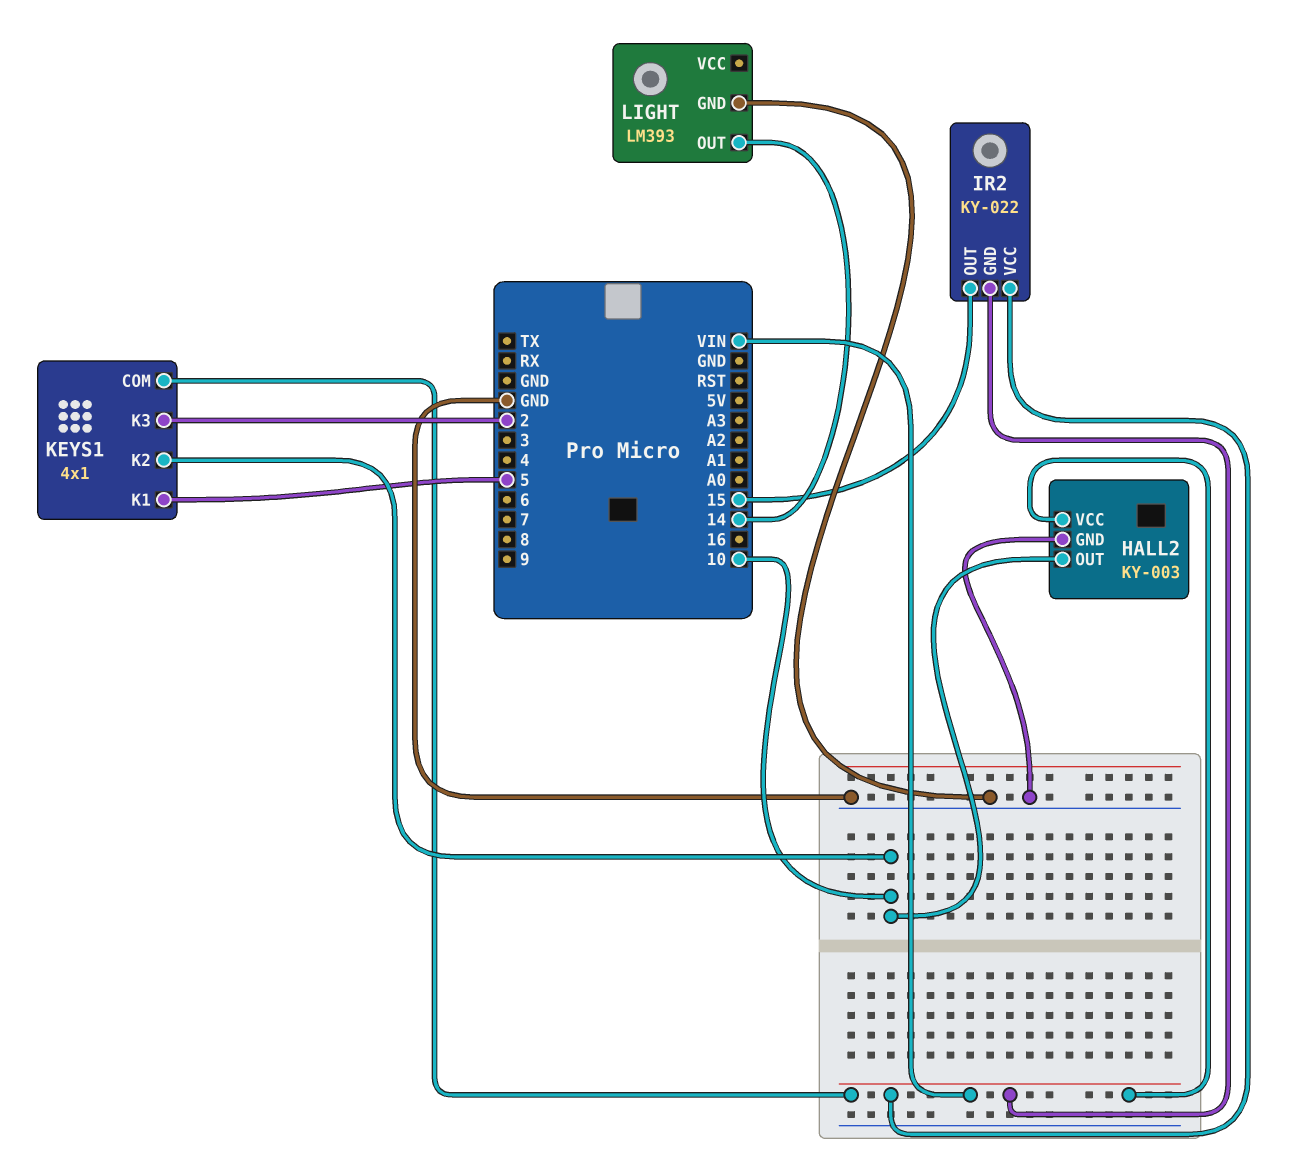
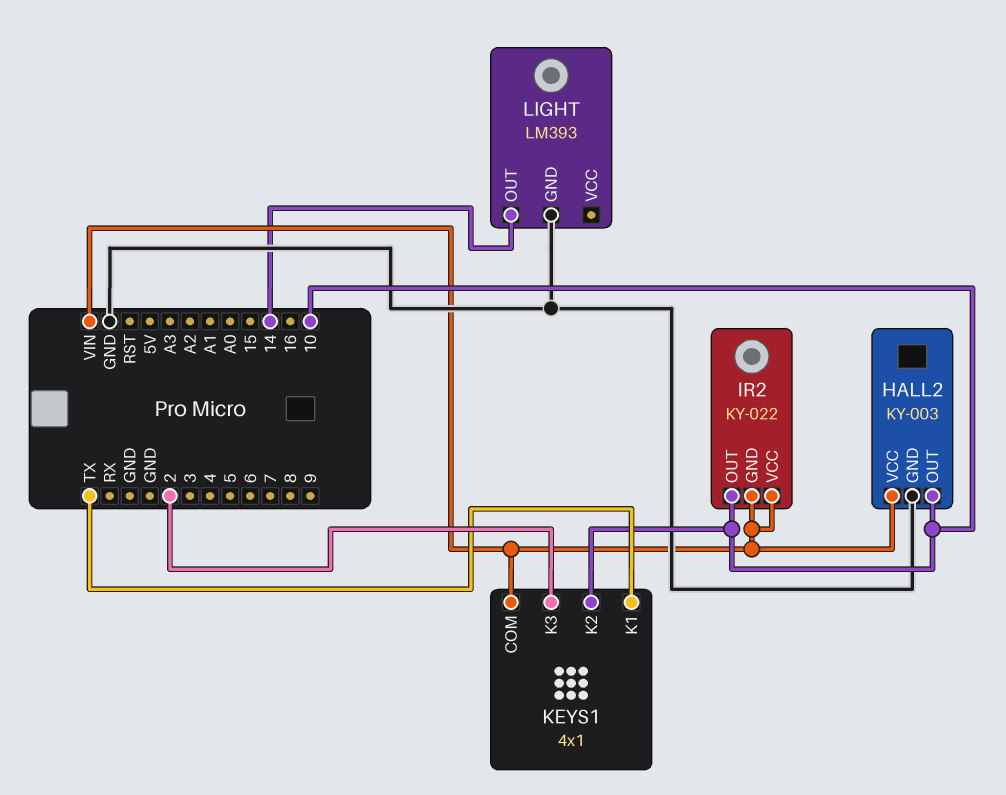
IR2 pin OUT: 15 -> 10
KEYS1 pin K1: 5 -> TX

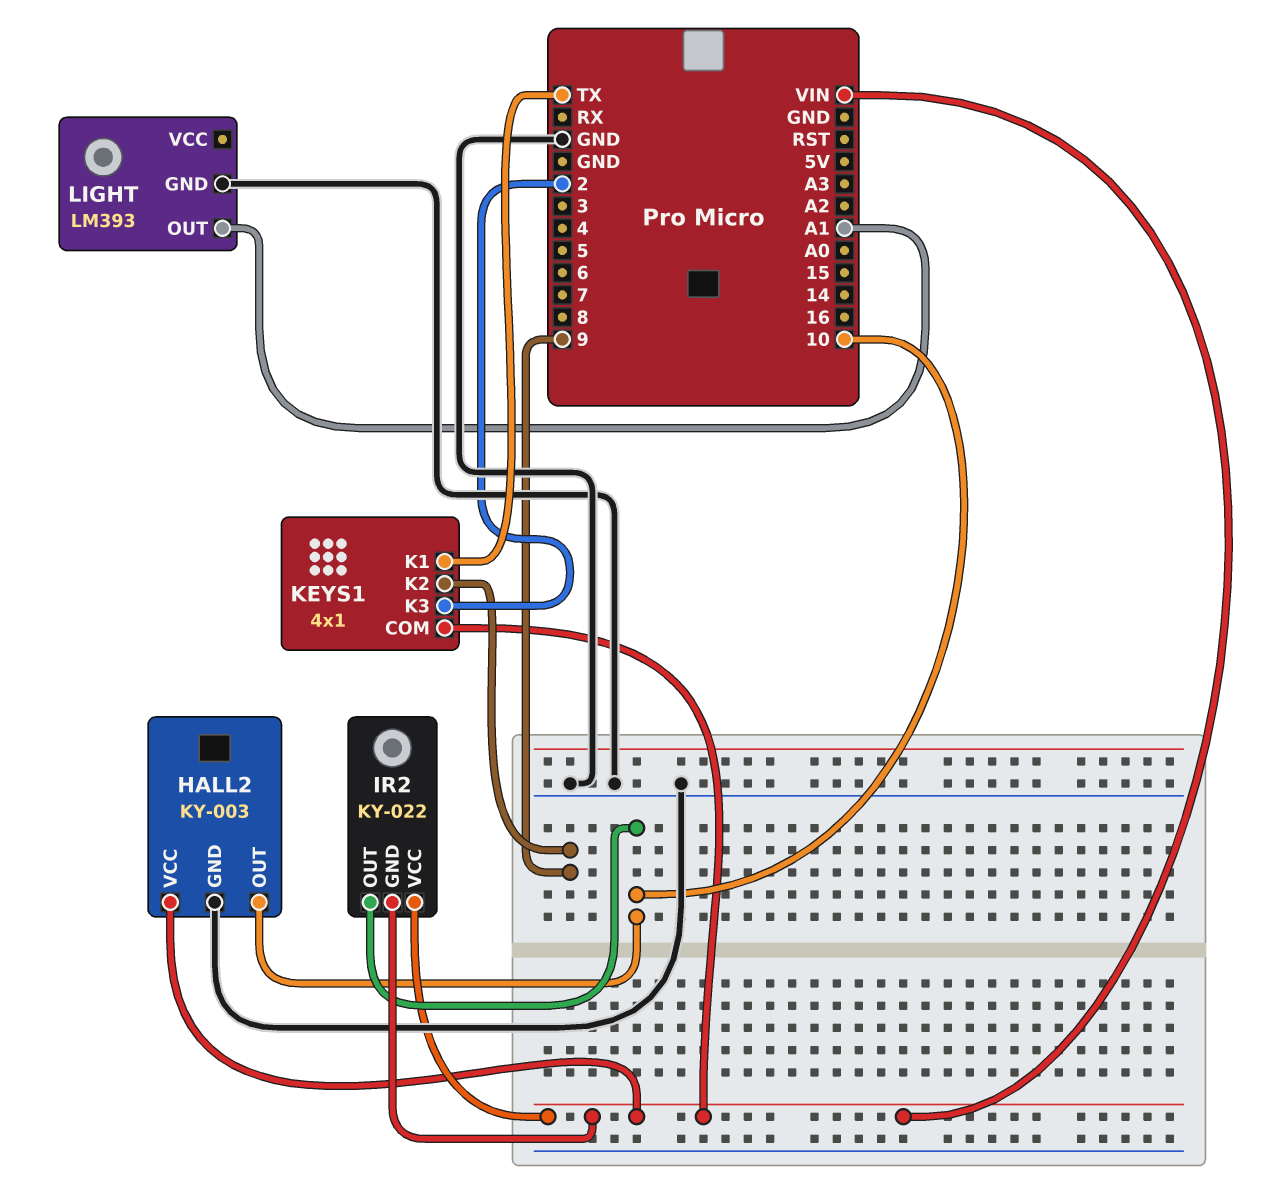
KEYS1 pin K2: 10 -> 9
LIGHT pin OUT: 14 -> A1

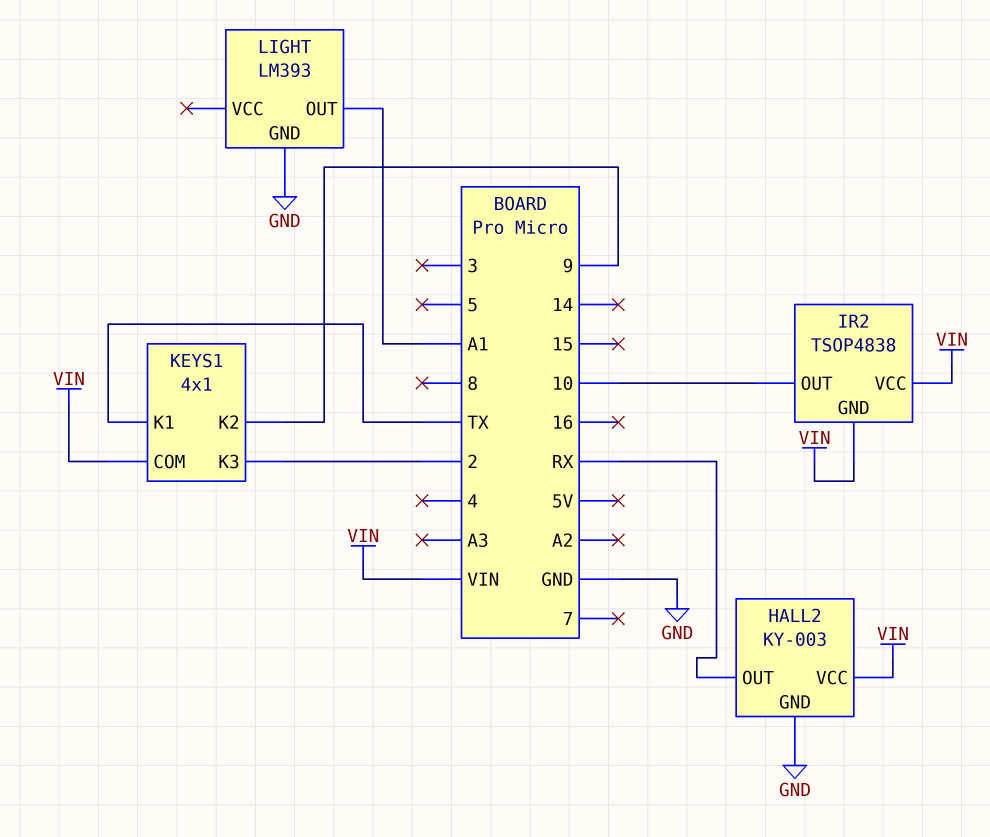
HALL2 pin OUT: 10 -> RX
IR2: KY-022 -> TSOP4838

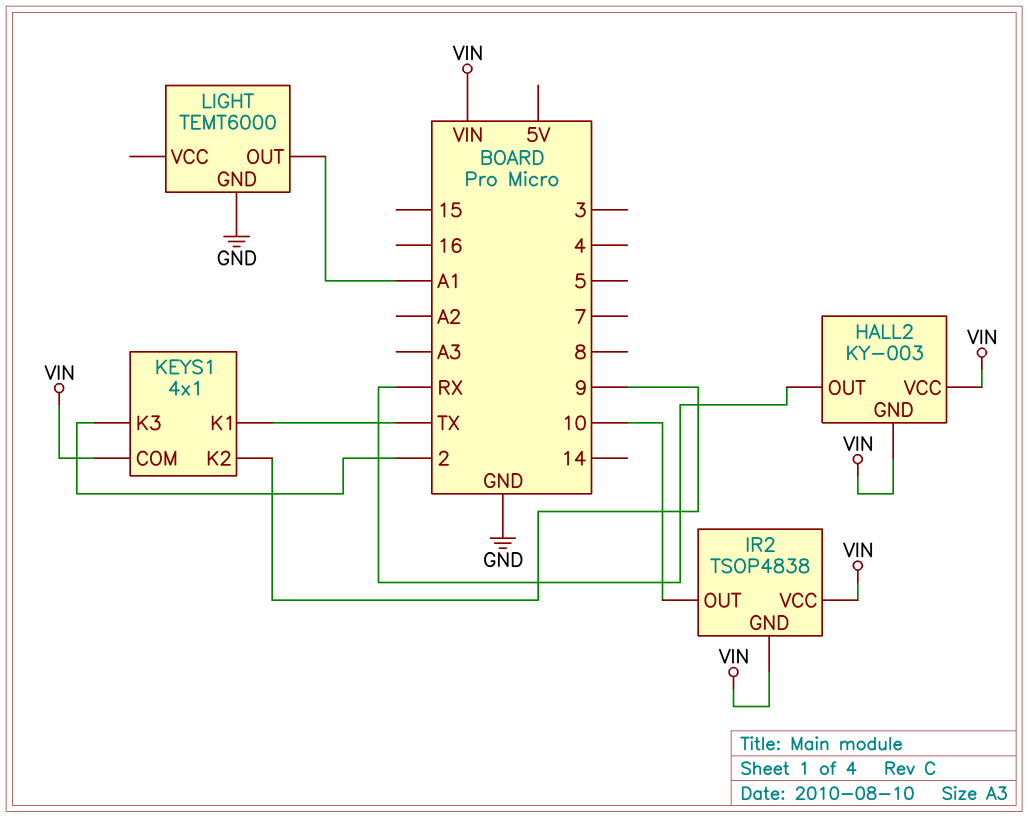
HALL2 pin GND: GND -> VIN
LIGHT: LM393 -> TEMT6000

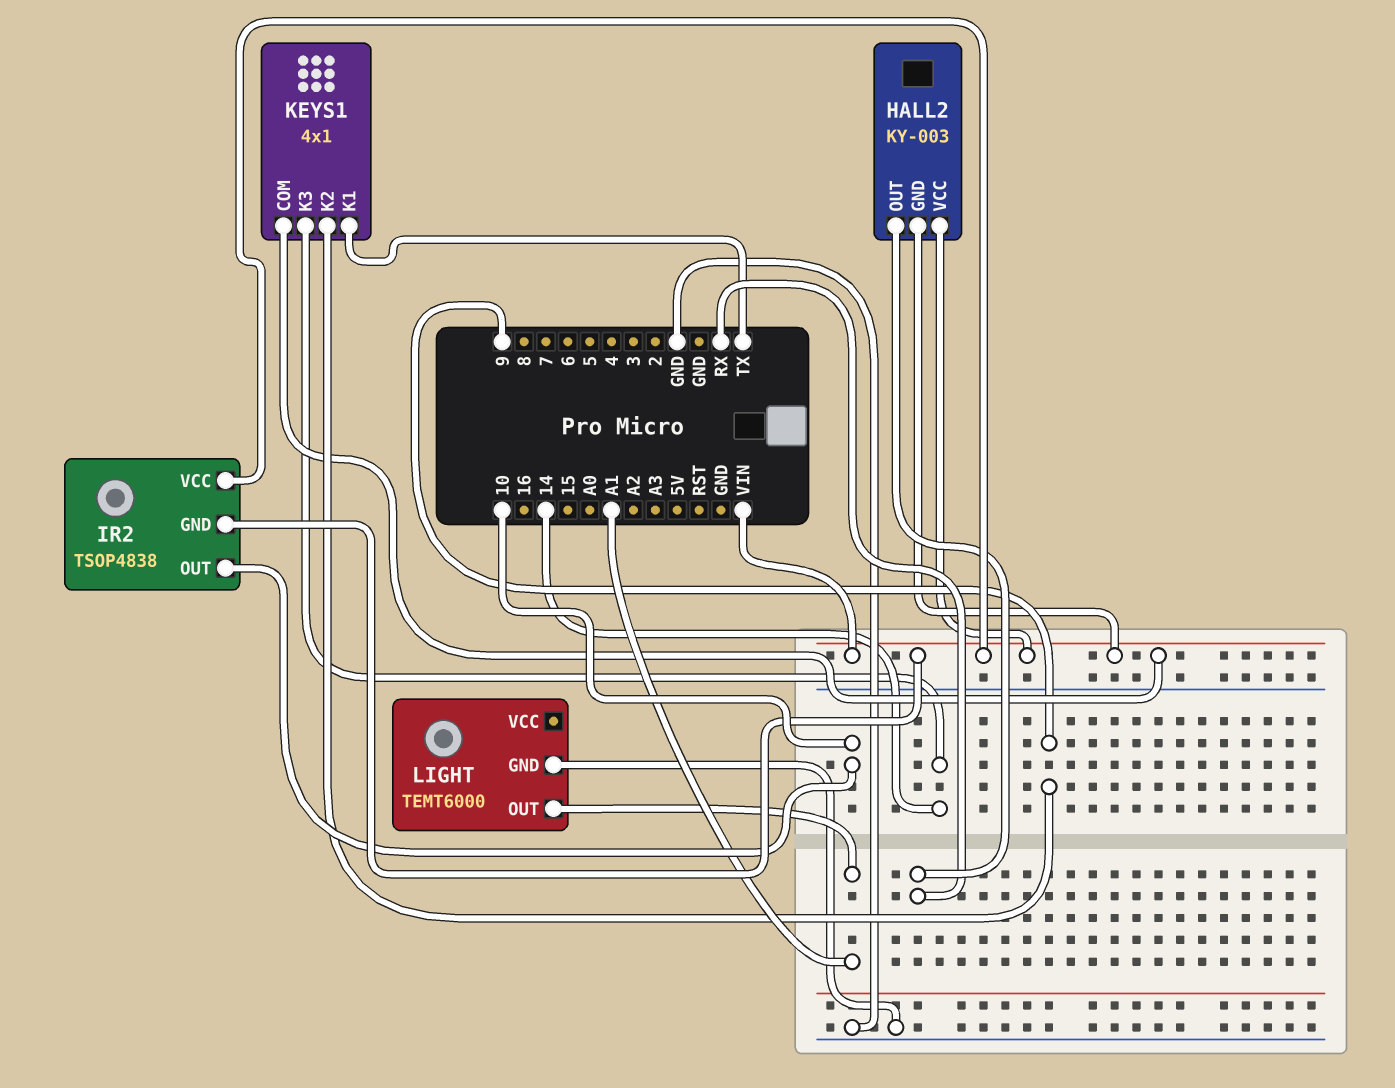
KEYS1 pin K3: 2 -> 14

